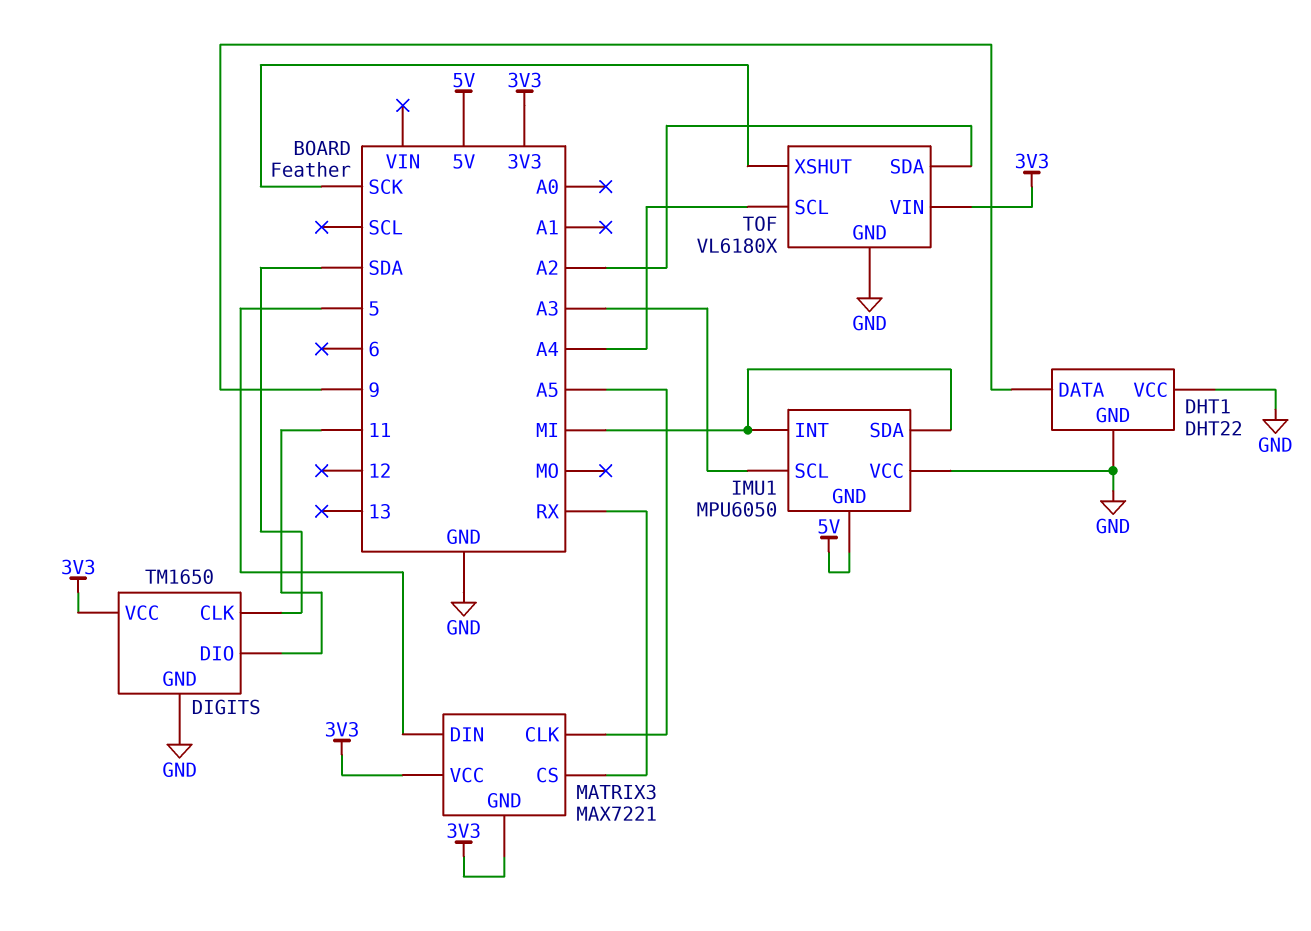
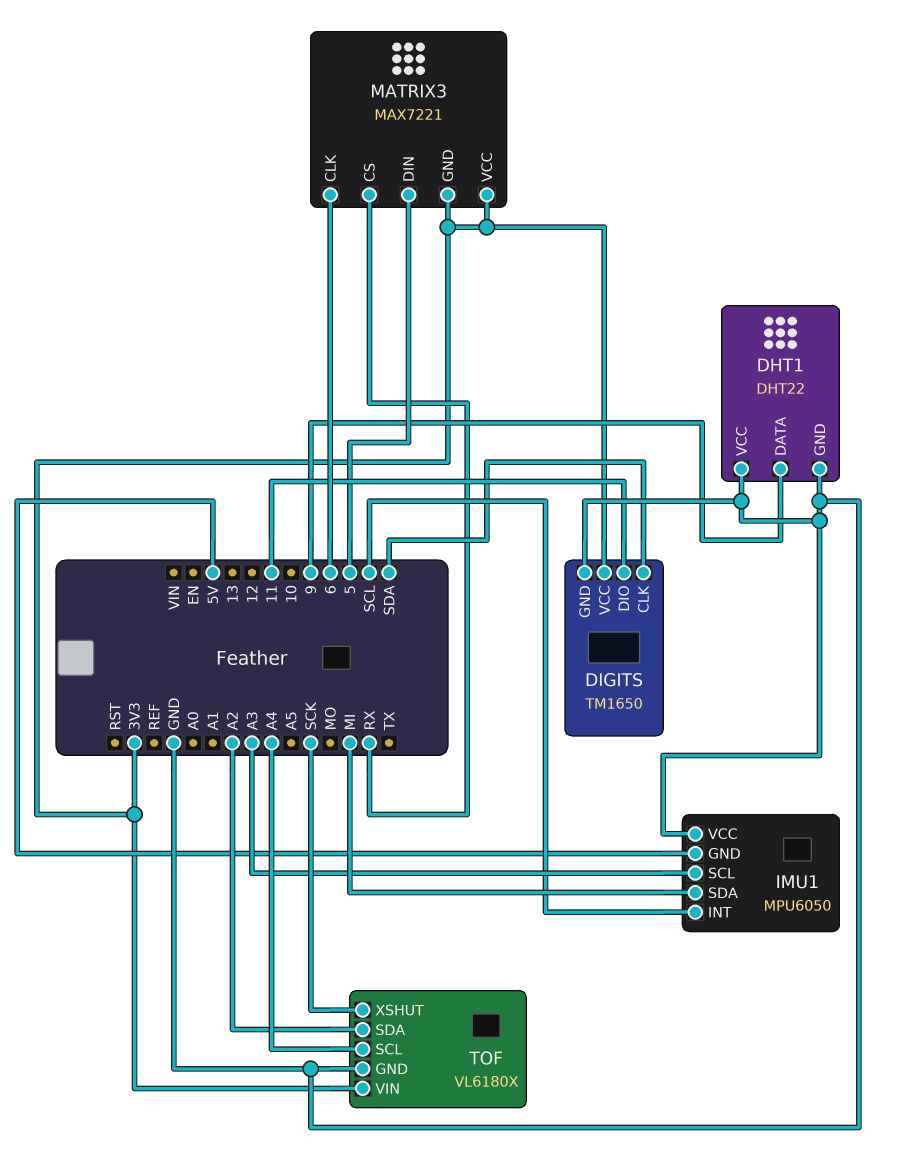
IMU1 pin INT: MI -> SCL
MATRIX3 pin CLK: A5 -> 6

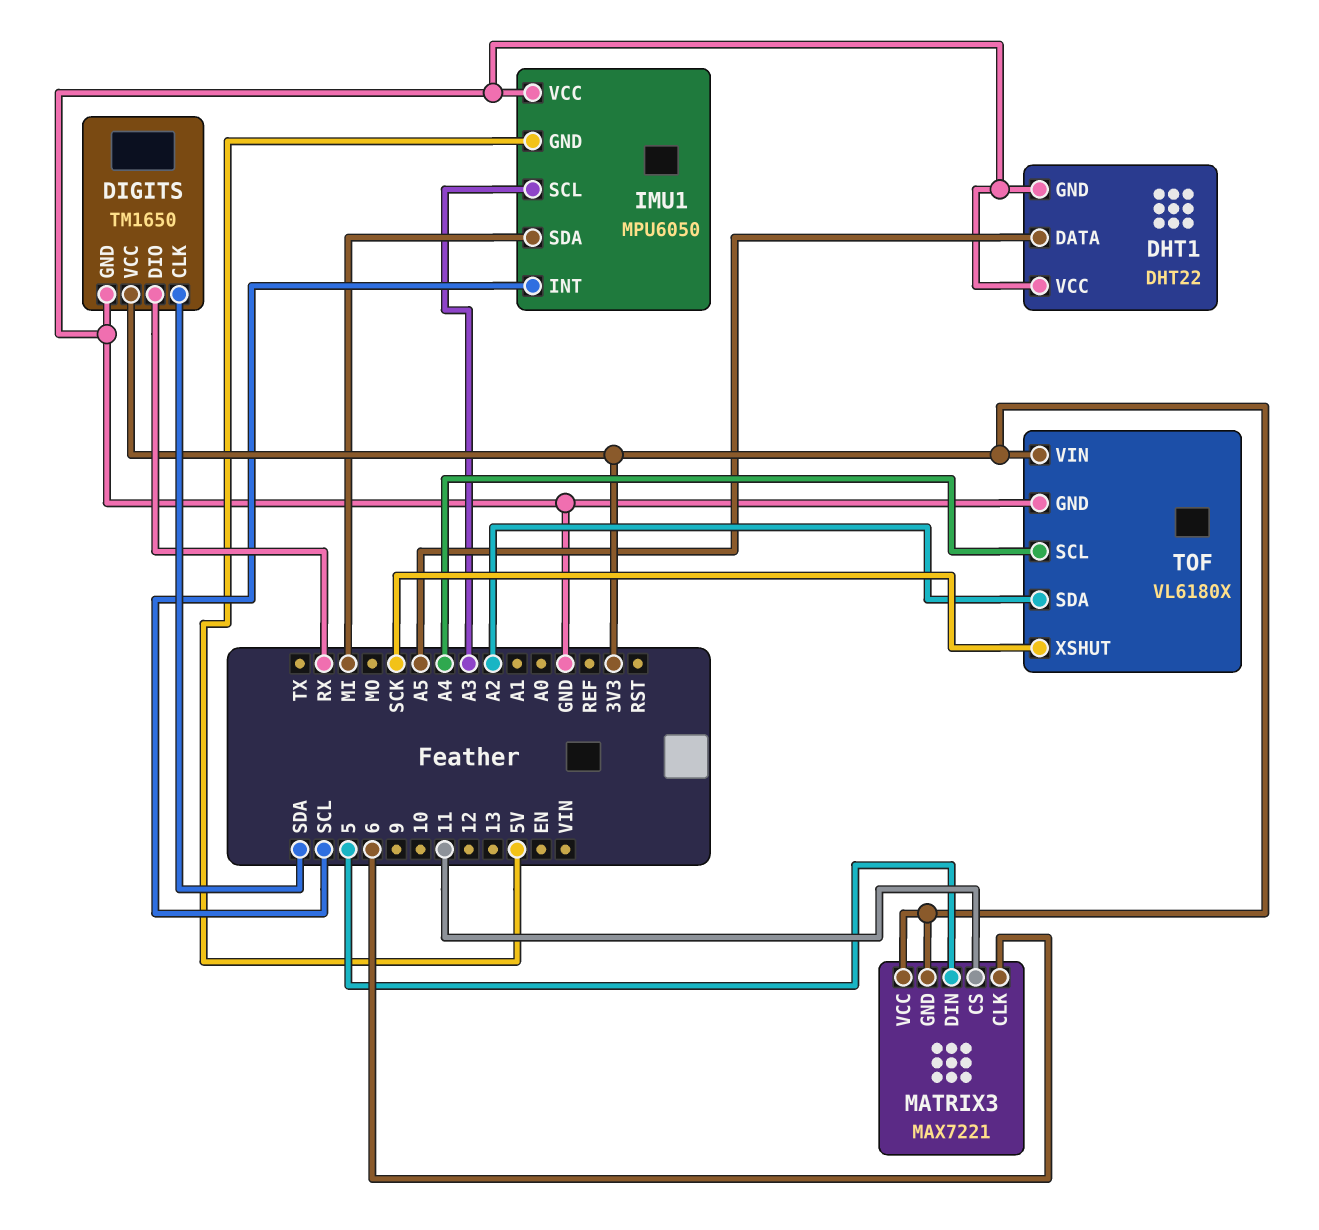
DHT1 pin DATA: 9 -> A5
DIGITS pin DIO: 11 -> RX
MATRIX3 pin CS: RX -> 11

